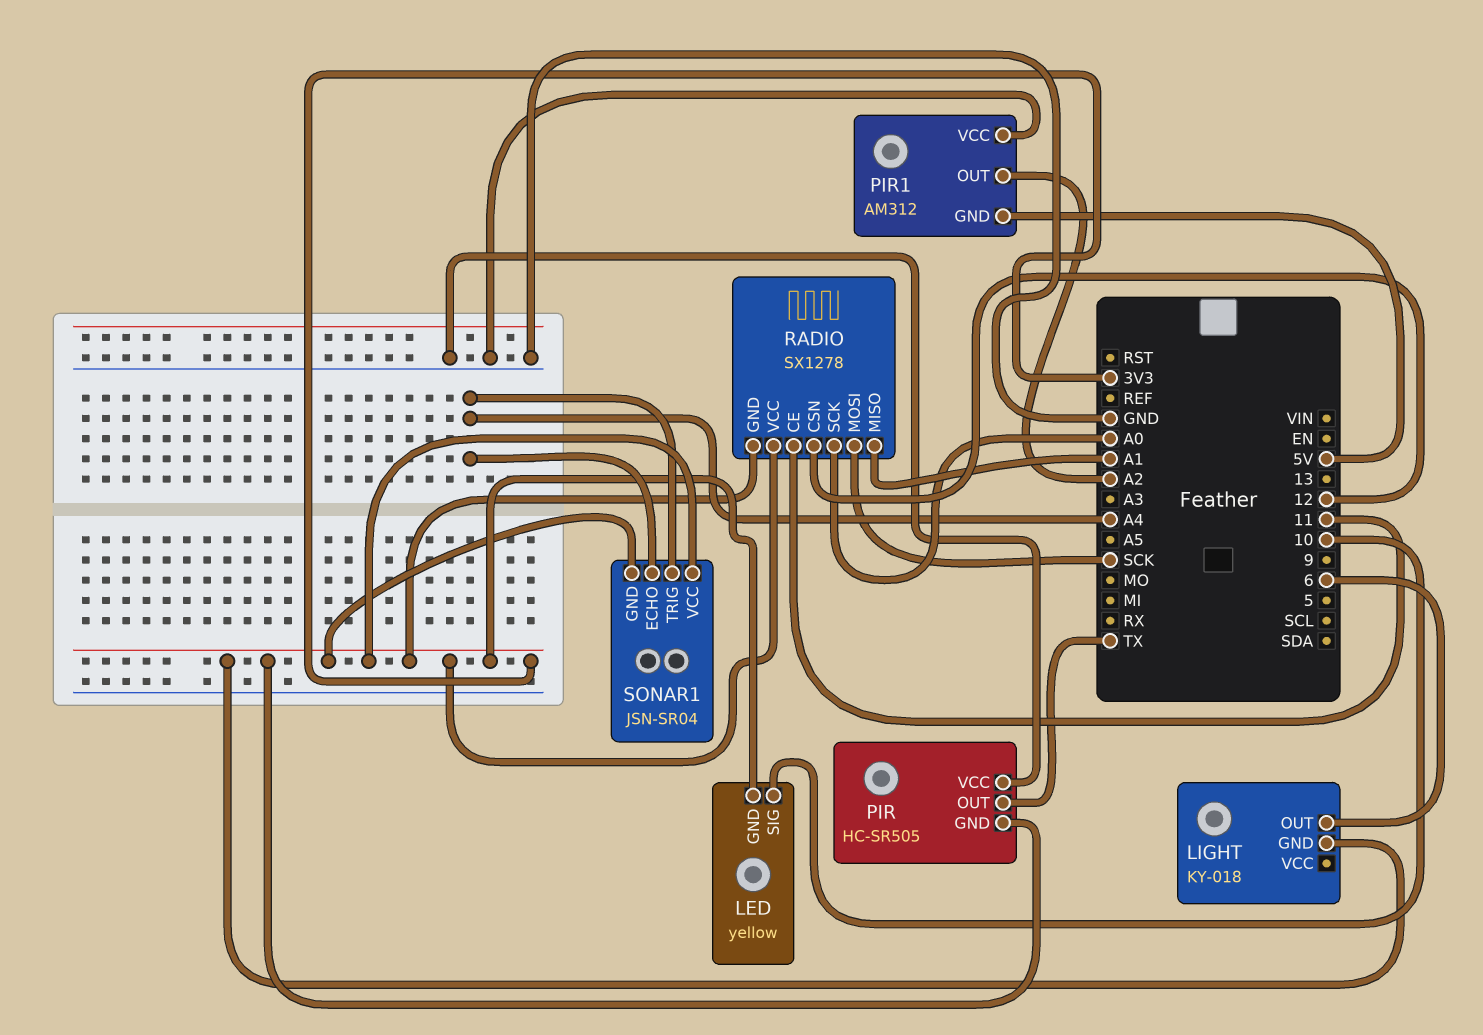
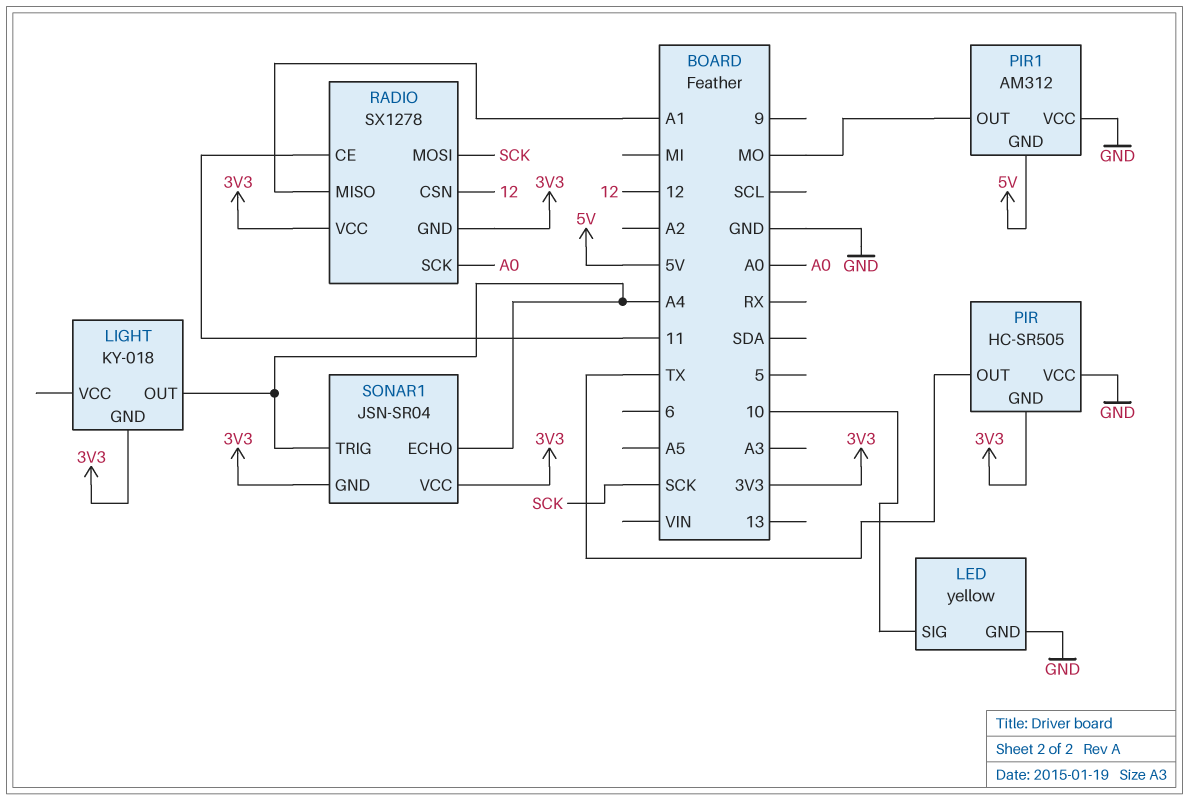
LED pin GND: 3V3 -> GND
LIGHT pin OUT: 6 -> A4
PIR1 pin OUT: A2 -> MO

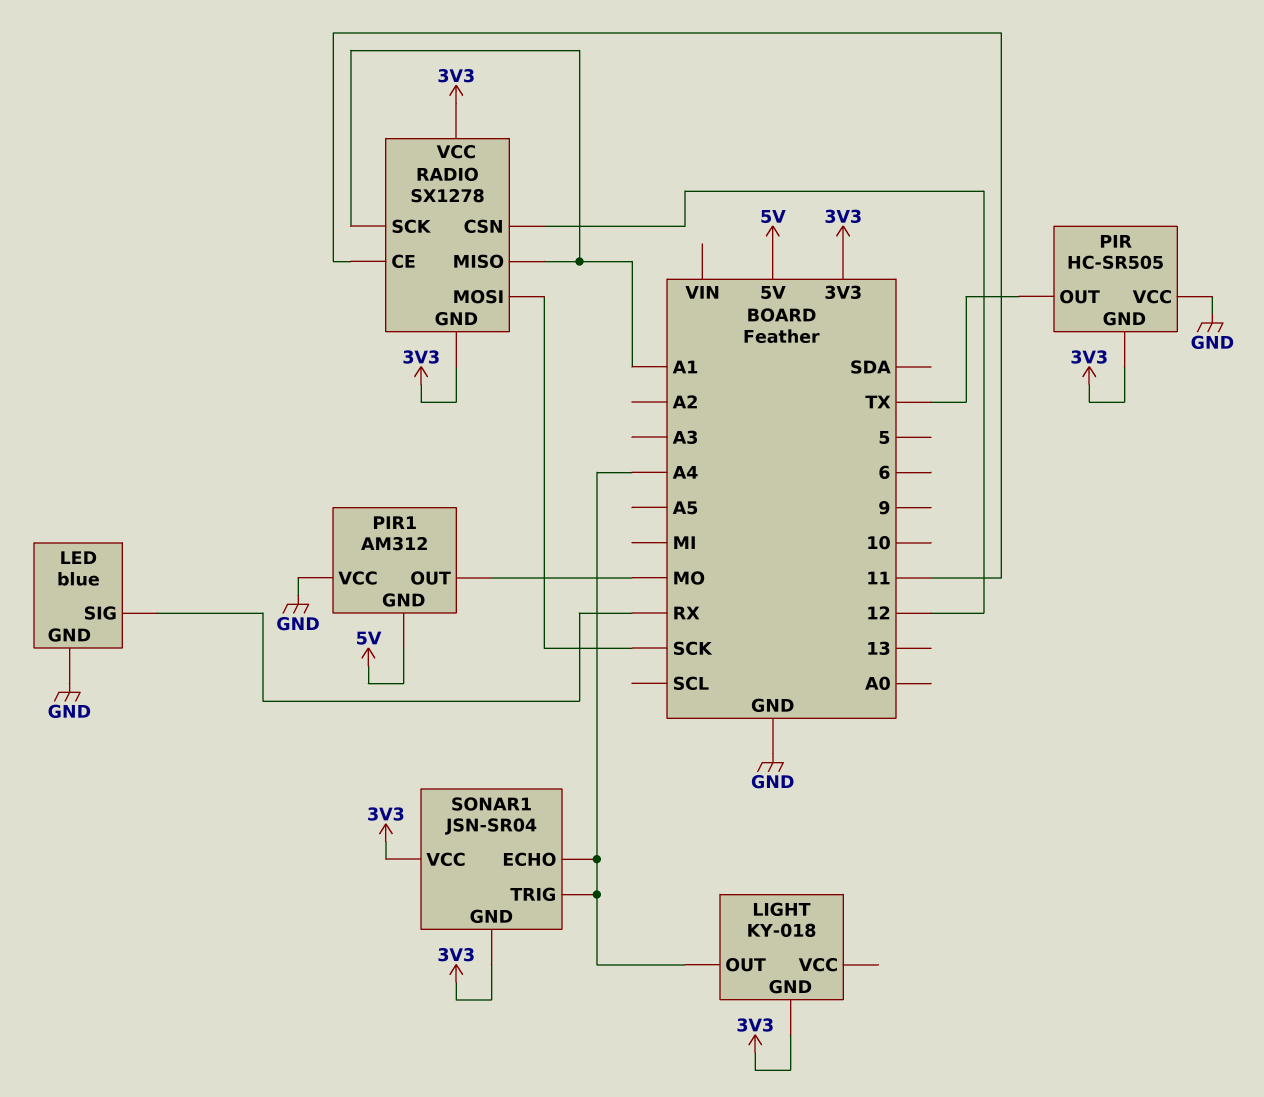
LED: yellow -> blue
LED pin SIG: 10 -> RX
RADIO pin SCK: A0 -> A1

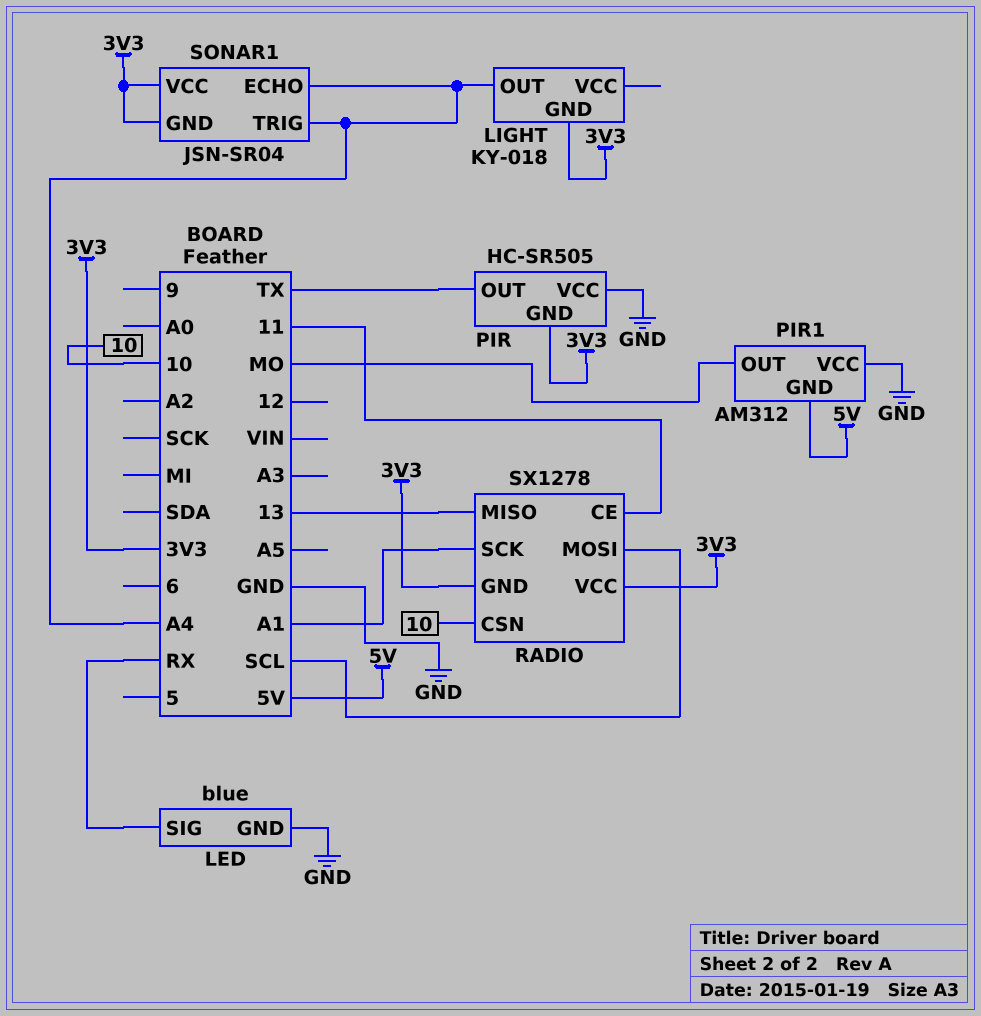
RADIO pin CSN: 12 -> 10
RADIO pin MISO: A1 -> 13
RADIO pin MOSI: SCK -> SCL

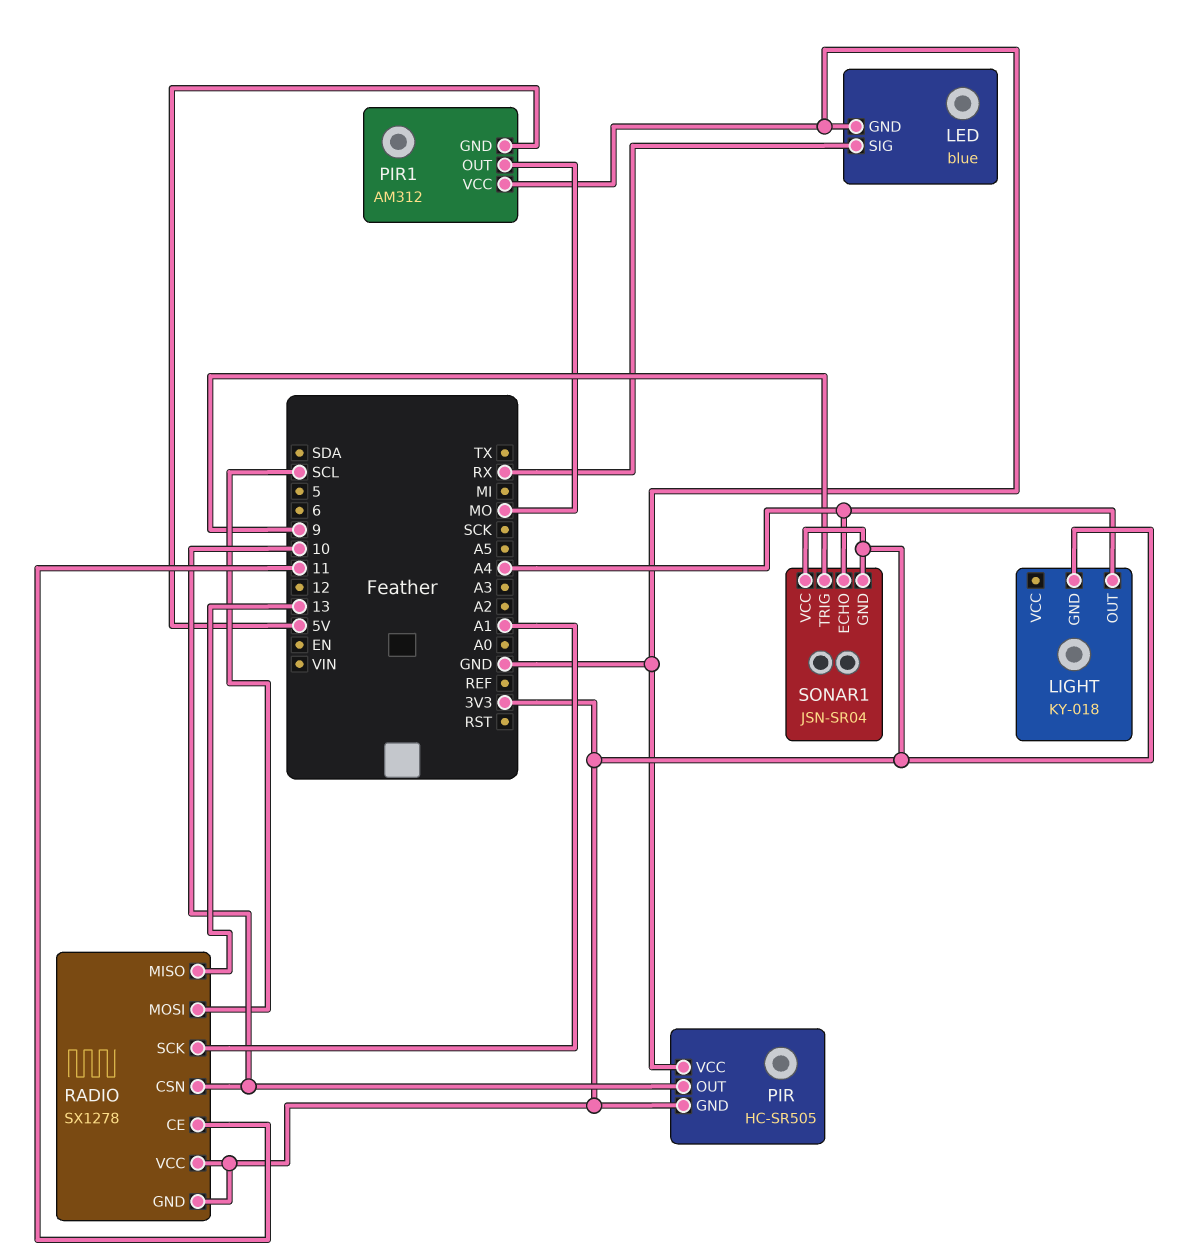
PIR pin OUT: TX -> 10
SONAR1 pin TRIG: A4 -> 9

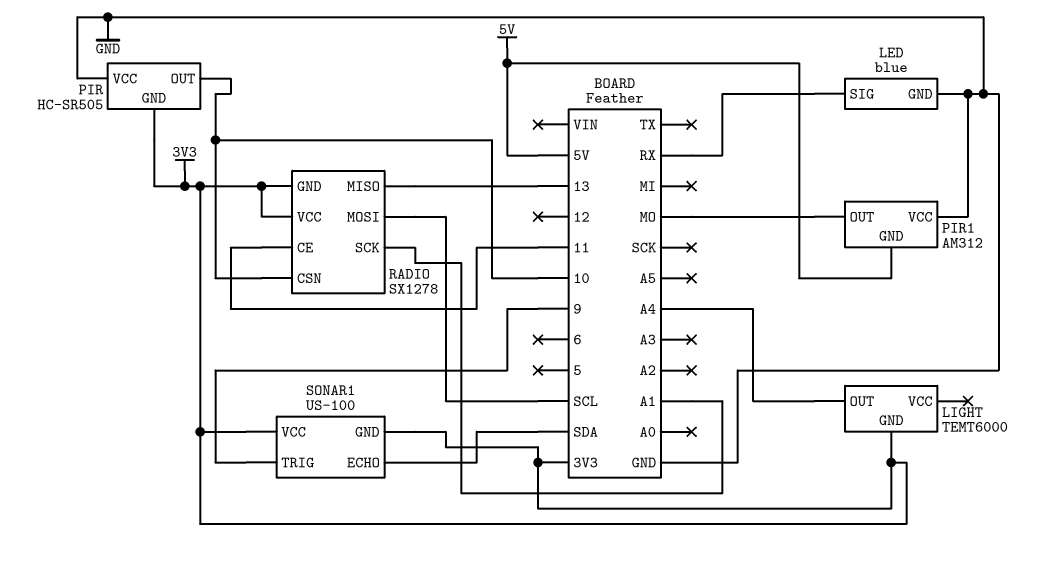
LIGHT: KY-018 -> TEMT6000
SONAR1: JSN-SR04 -> US-100
SONAR1 pin ECHO: A4 -> SDA

